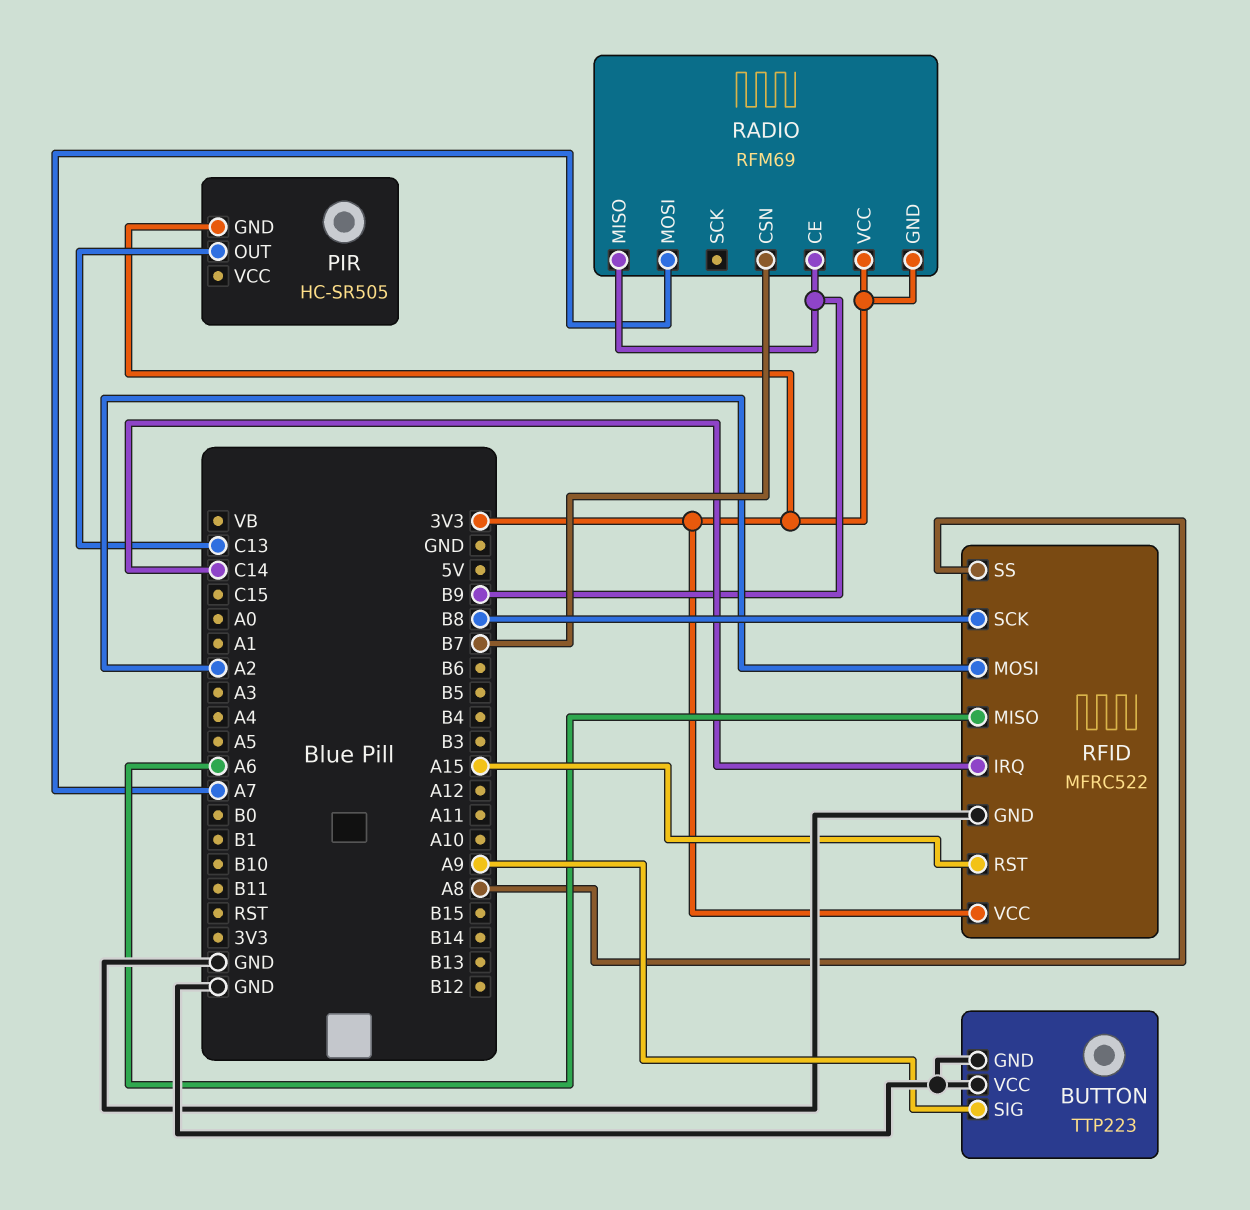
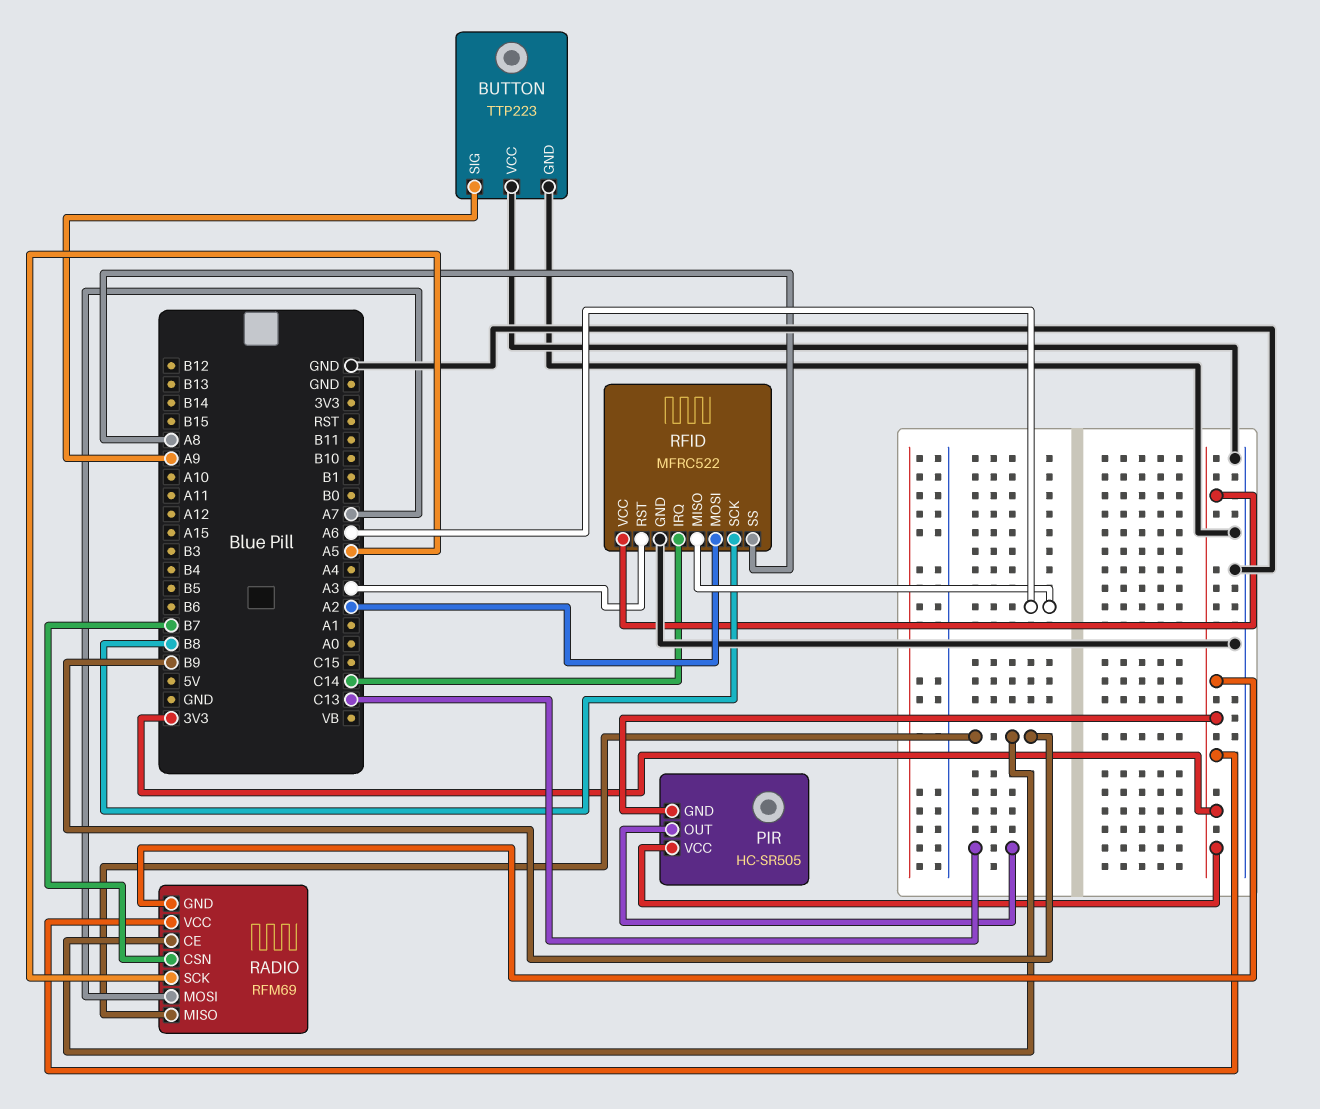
PIR pin VCC: none -> 3V3
RADIO pin SCK: none -> A5
RFID pin RST: A15 -> A3

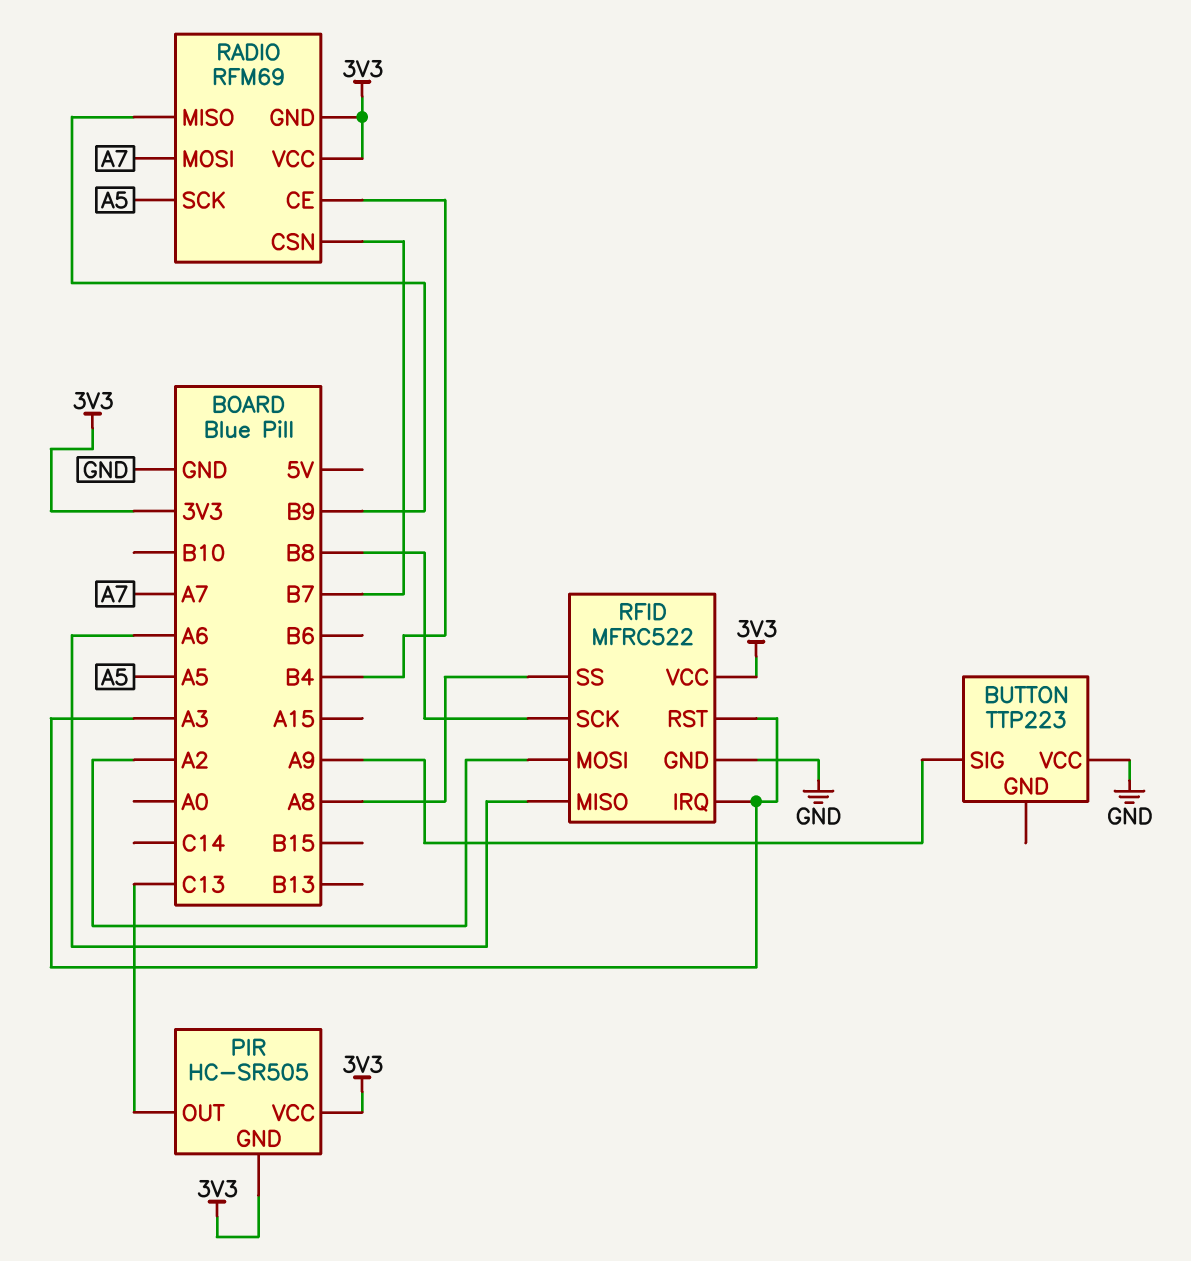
BUTTON pin GND: GND -> none
RADIO pin CE: B9 -> B4
RFID pin IRQ: C14 -> A3

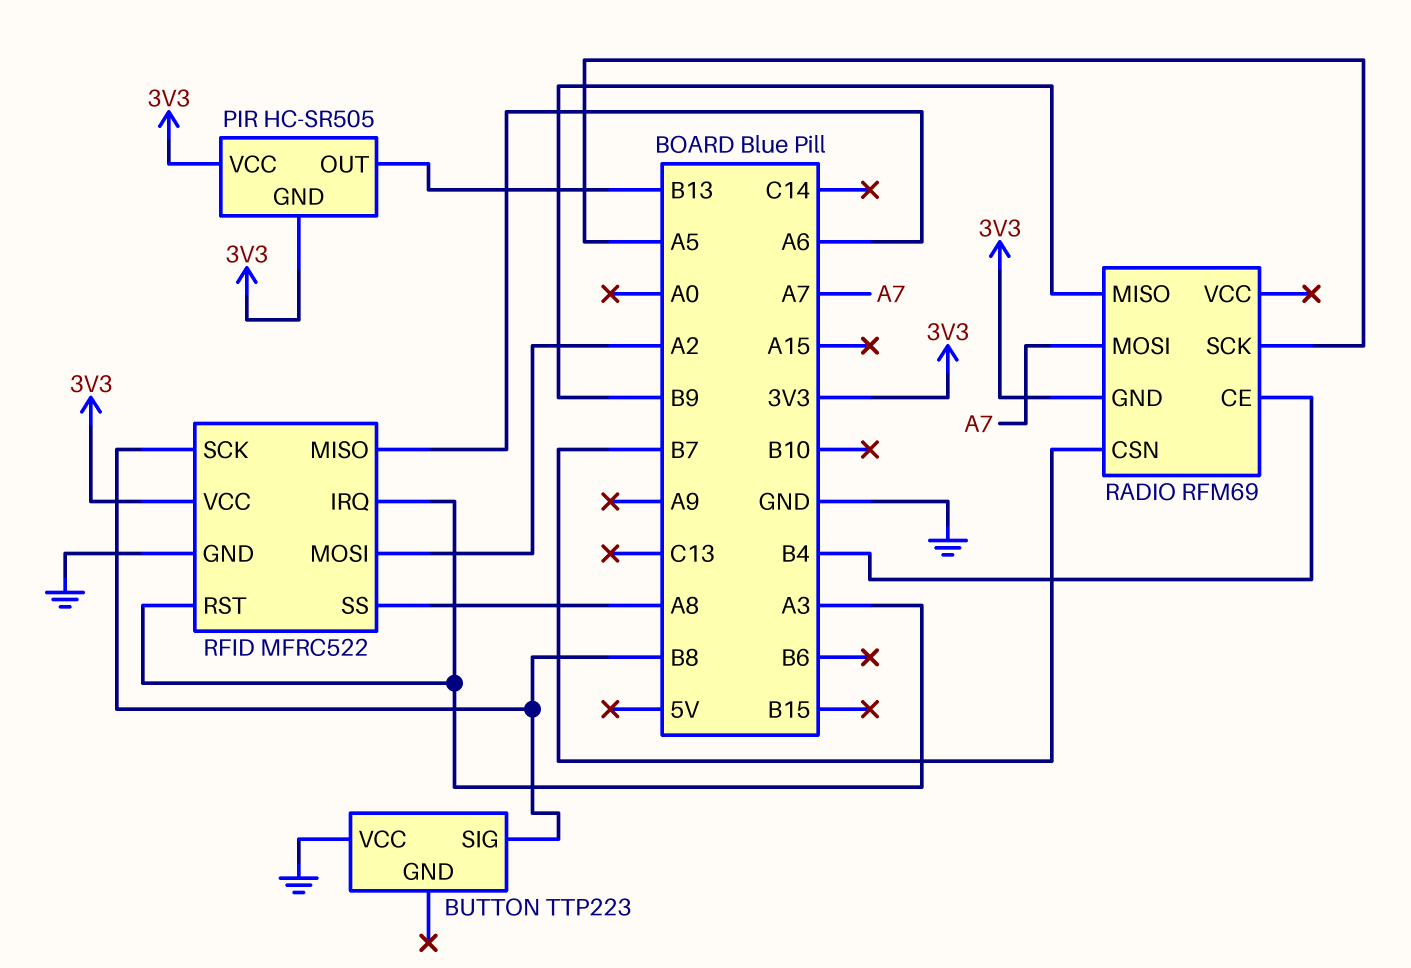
BUTTON pin SIG: A9 -> B8
PIR pin OUT: C13 -> B13
RADIO pin VCC: 3V3 -> none

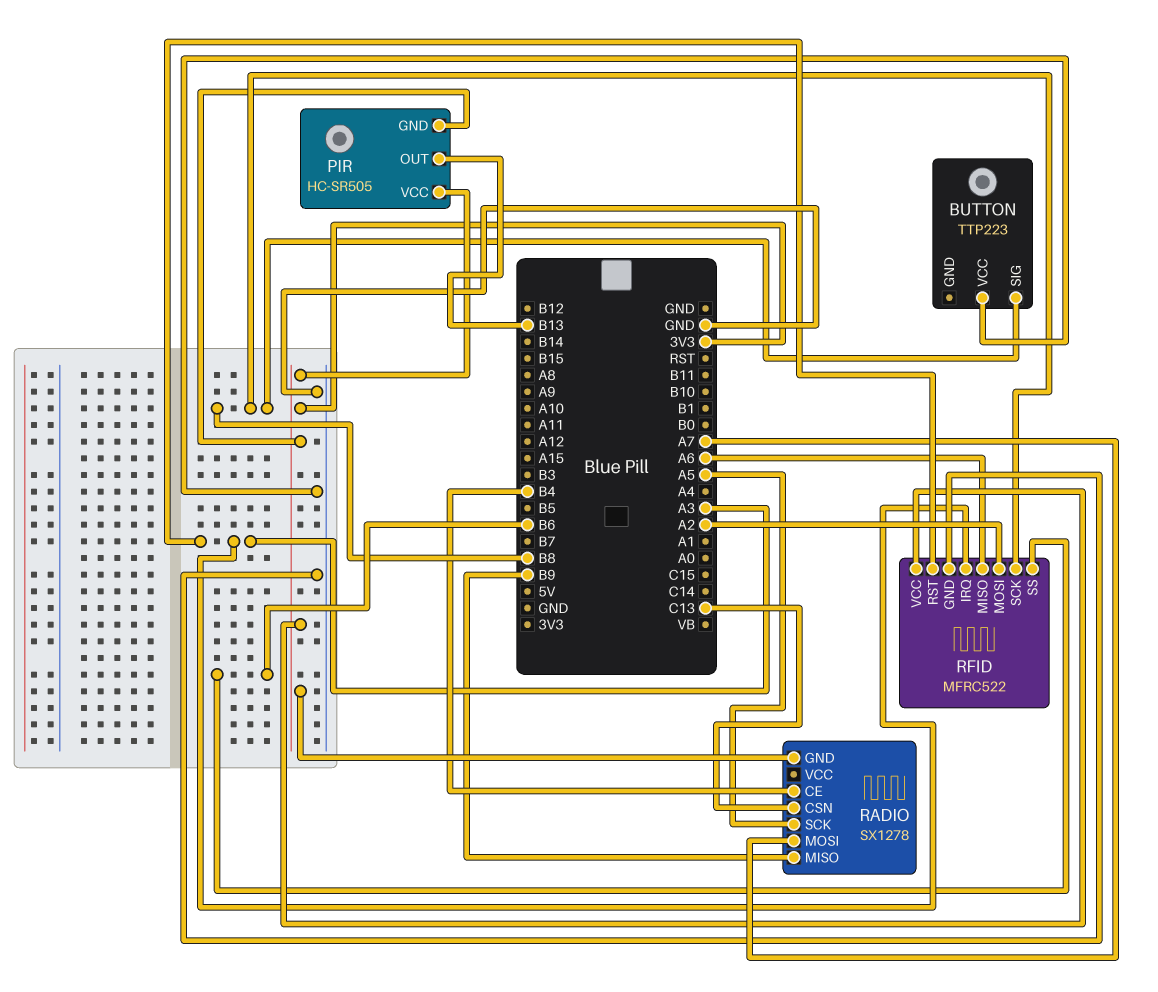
RADIO: RFM69 -> SX1278
RADIO pin CSN: B7 -> C13
RFID pin SS: A8 -> B6

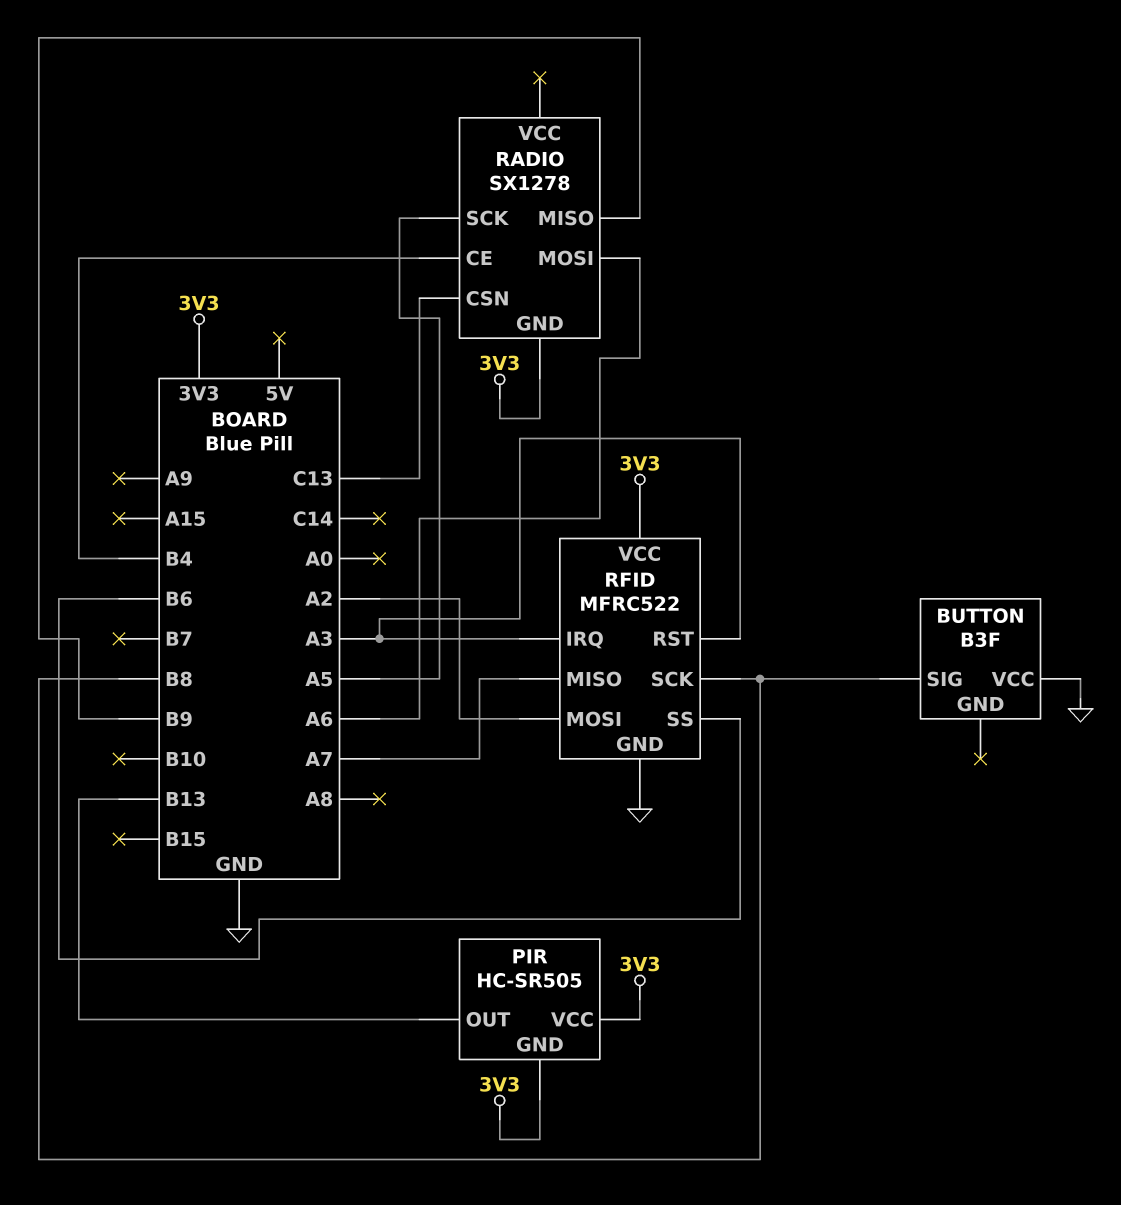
BUTTON: TTP223 -> B3F
RADIO pin MOSI: A7 -> A6
RFID pin MISO: A6 -> A7

